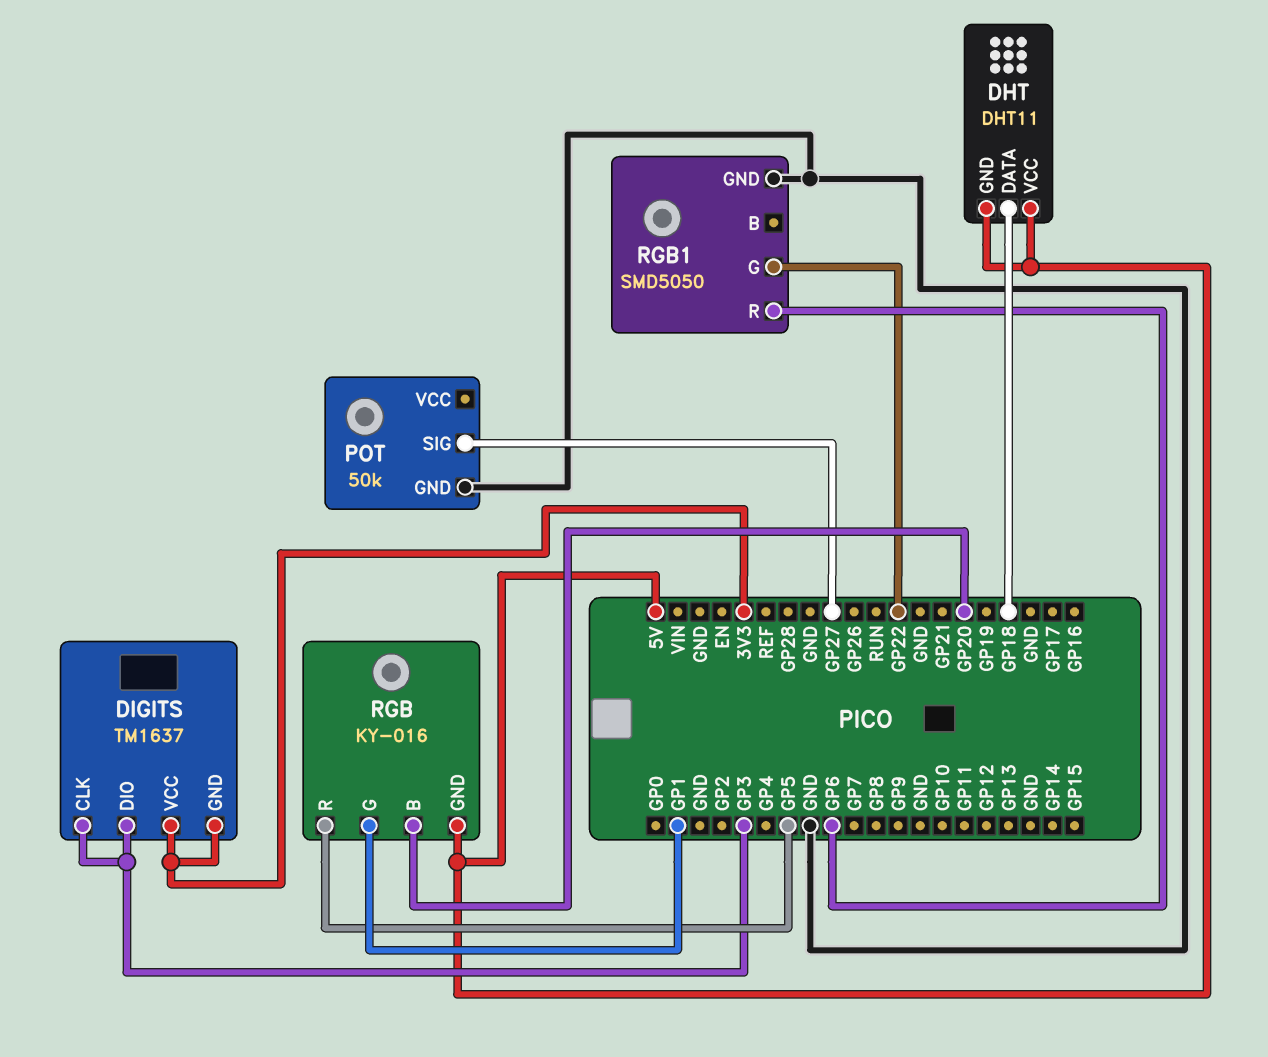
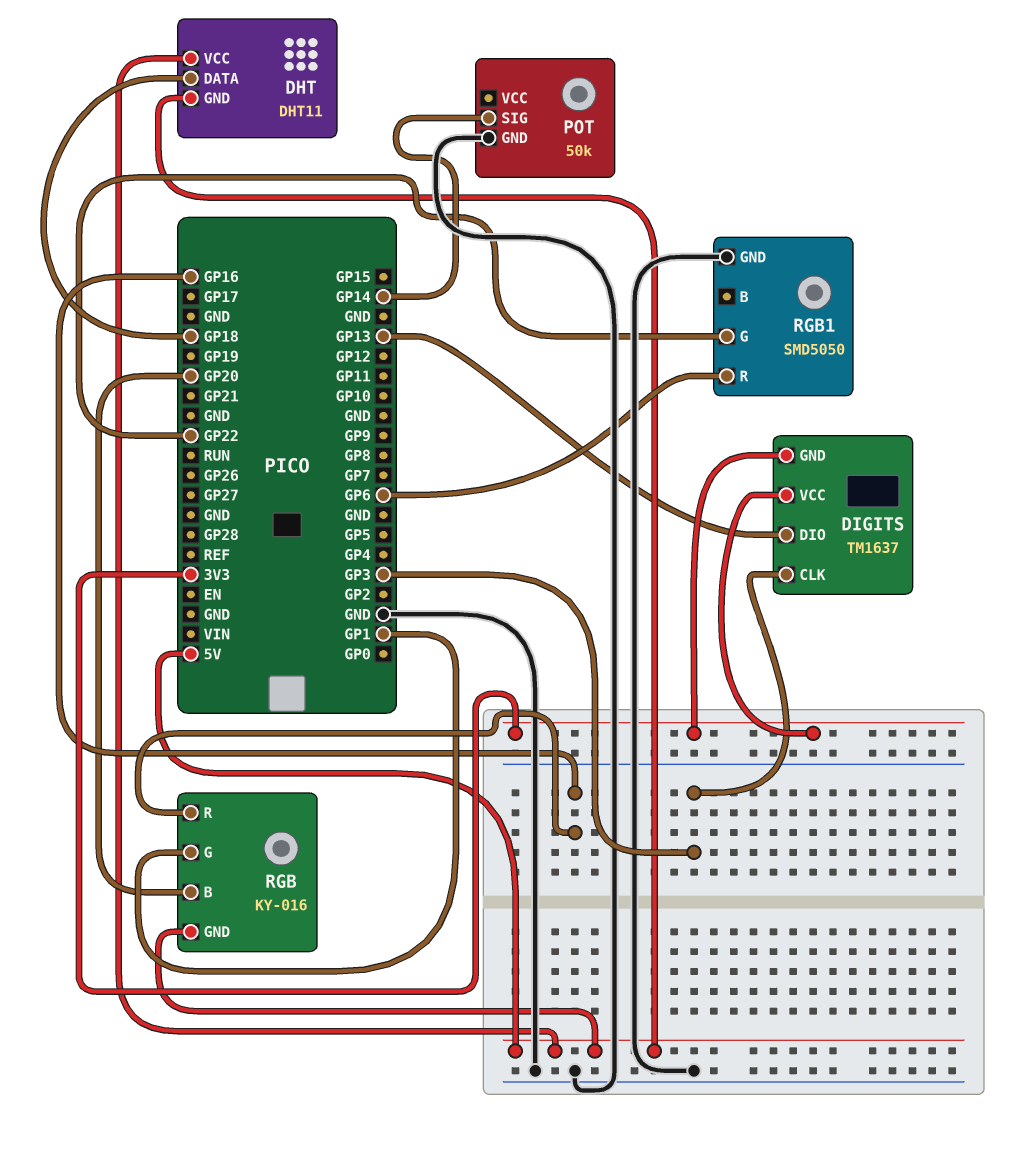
DIGITS pin DIO: GP3 -> GP13
POT pin SIG: GP27 -> GP14
RGB pin R: GP5 -> GP16

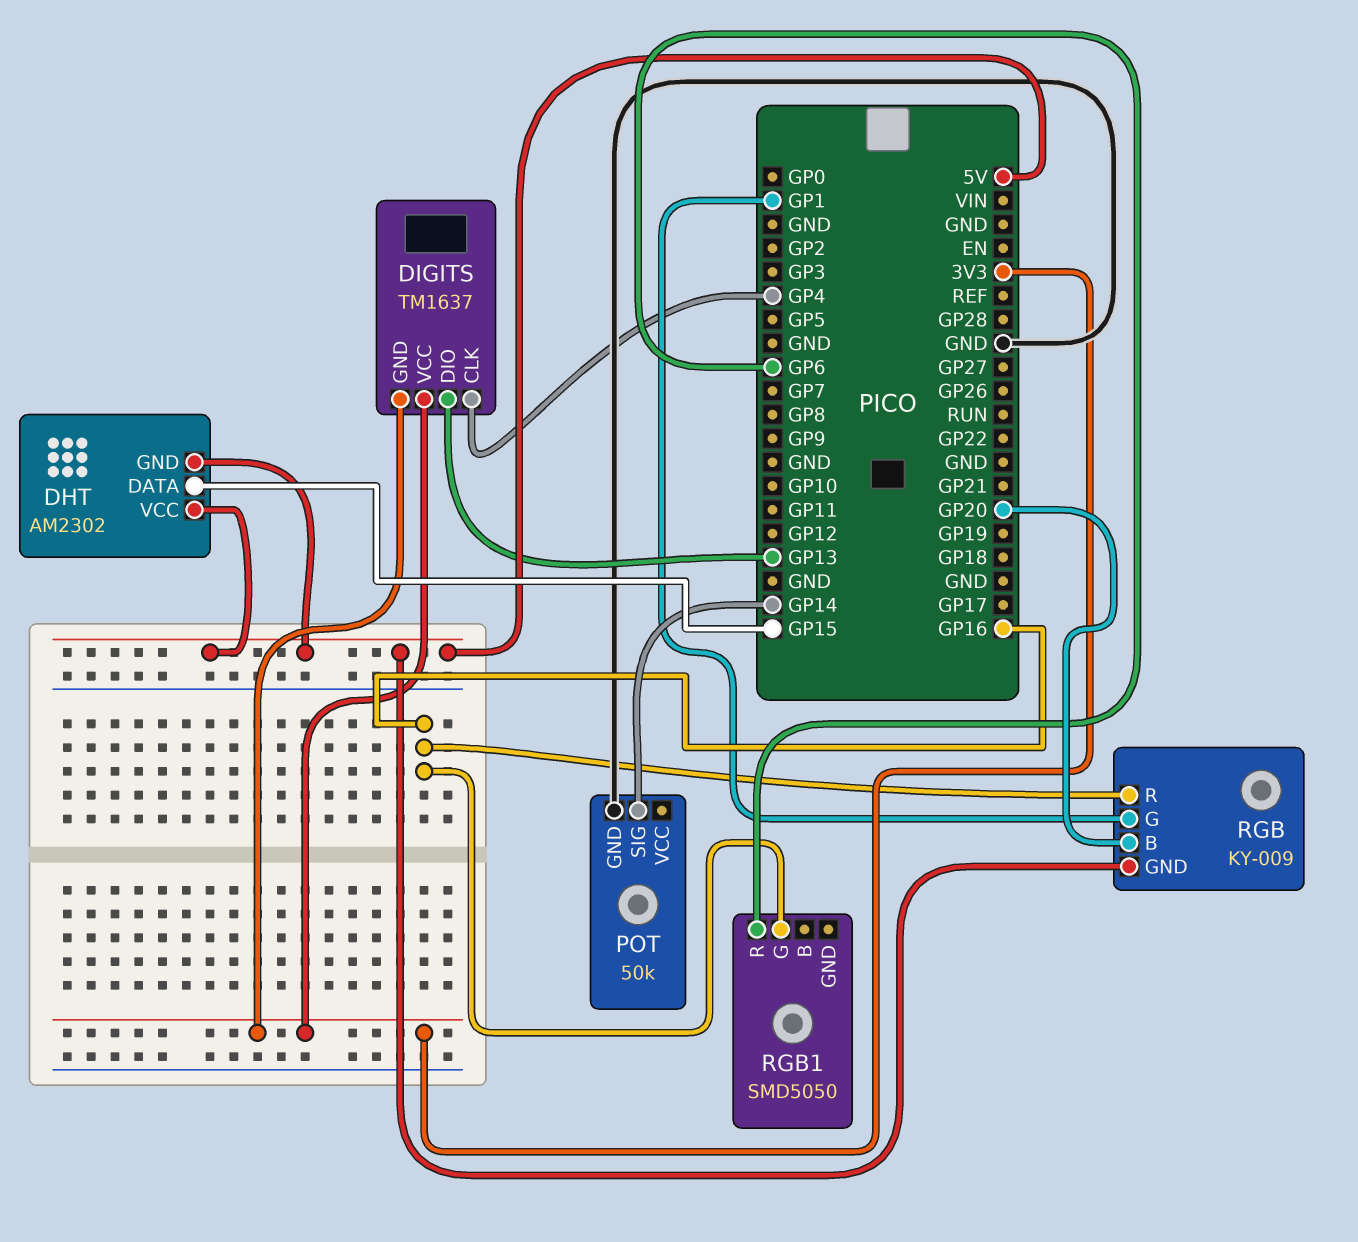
DHT: DHT11 -> AM2302
DHT pin DATA: GP18 -> GP15
DIGITS pin CLK: GP3 -> GP4
RGB: KY-016 -> KY-009
RGB1 pin G: GP22 -> GP16
RGB1 pin GND: GND -> none

